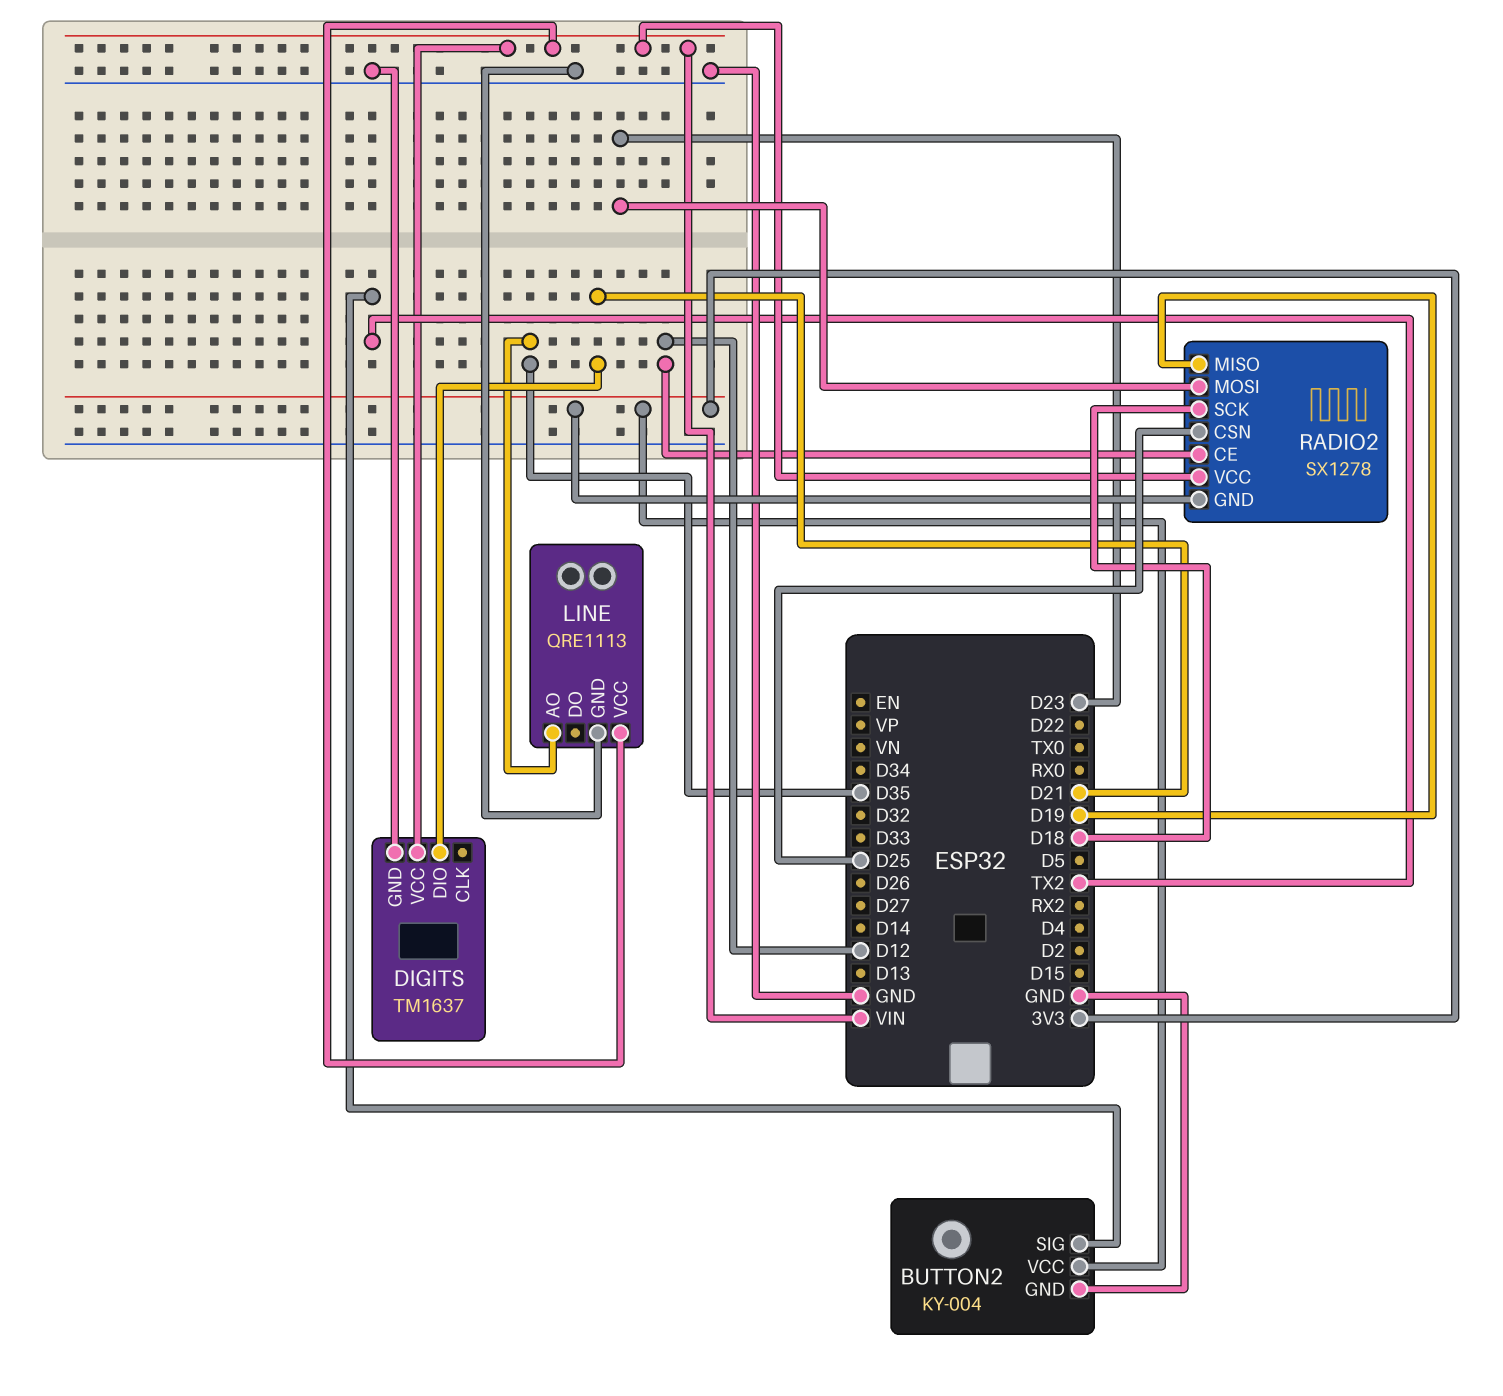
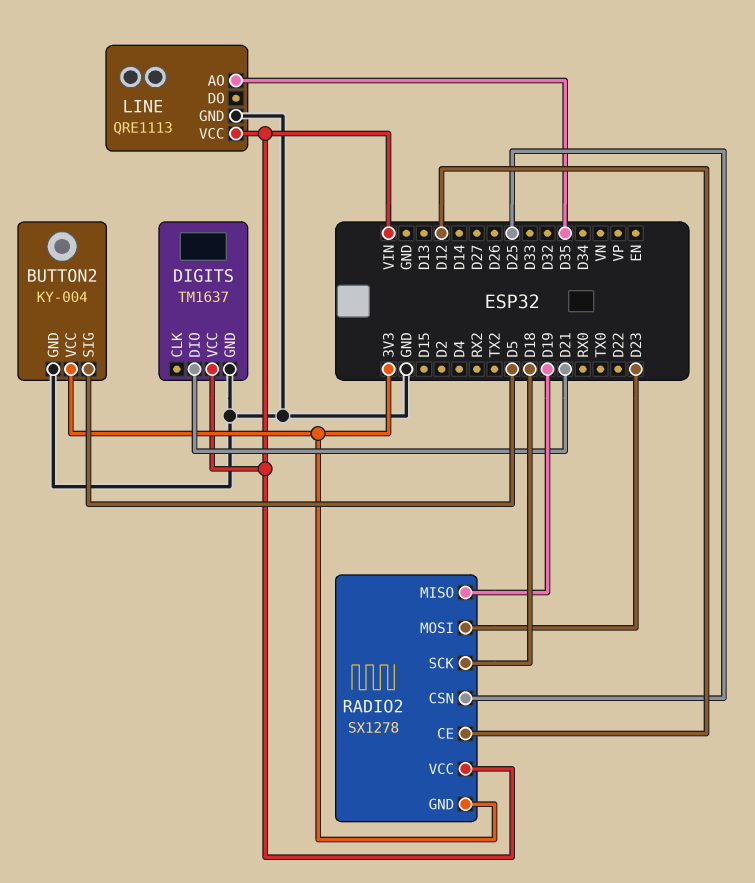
BUTTON2 pin SIG: TX2 -> D5

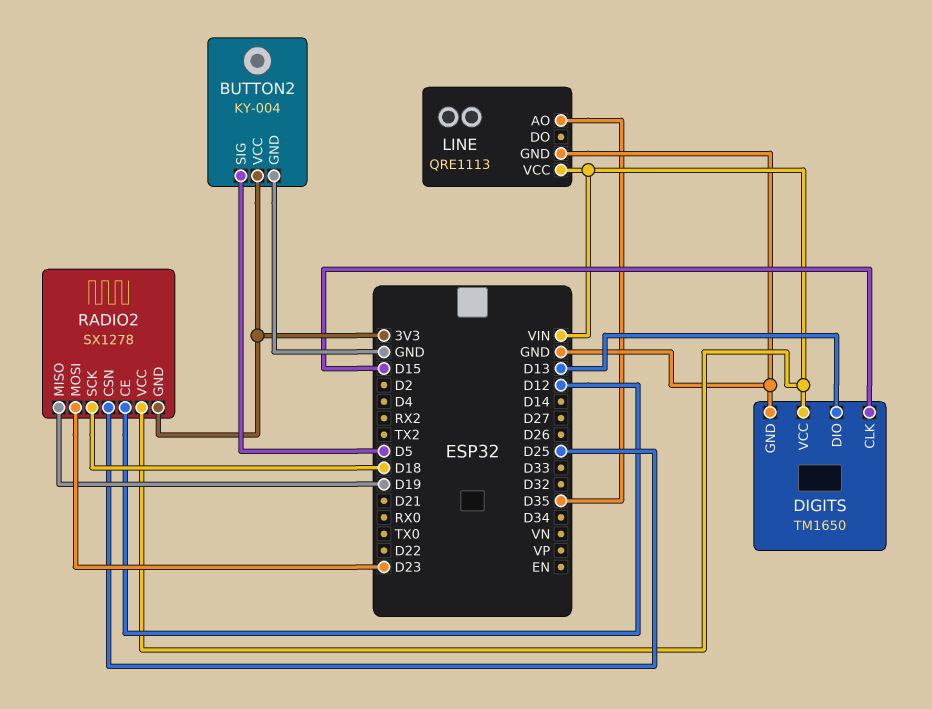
DIGITS: TM1637 -> TM1650
DIGITS pin CLK: none -> D15
DIGITS pin DIO: D21 -> D13

